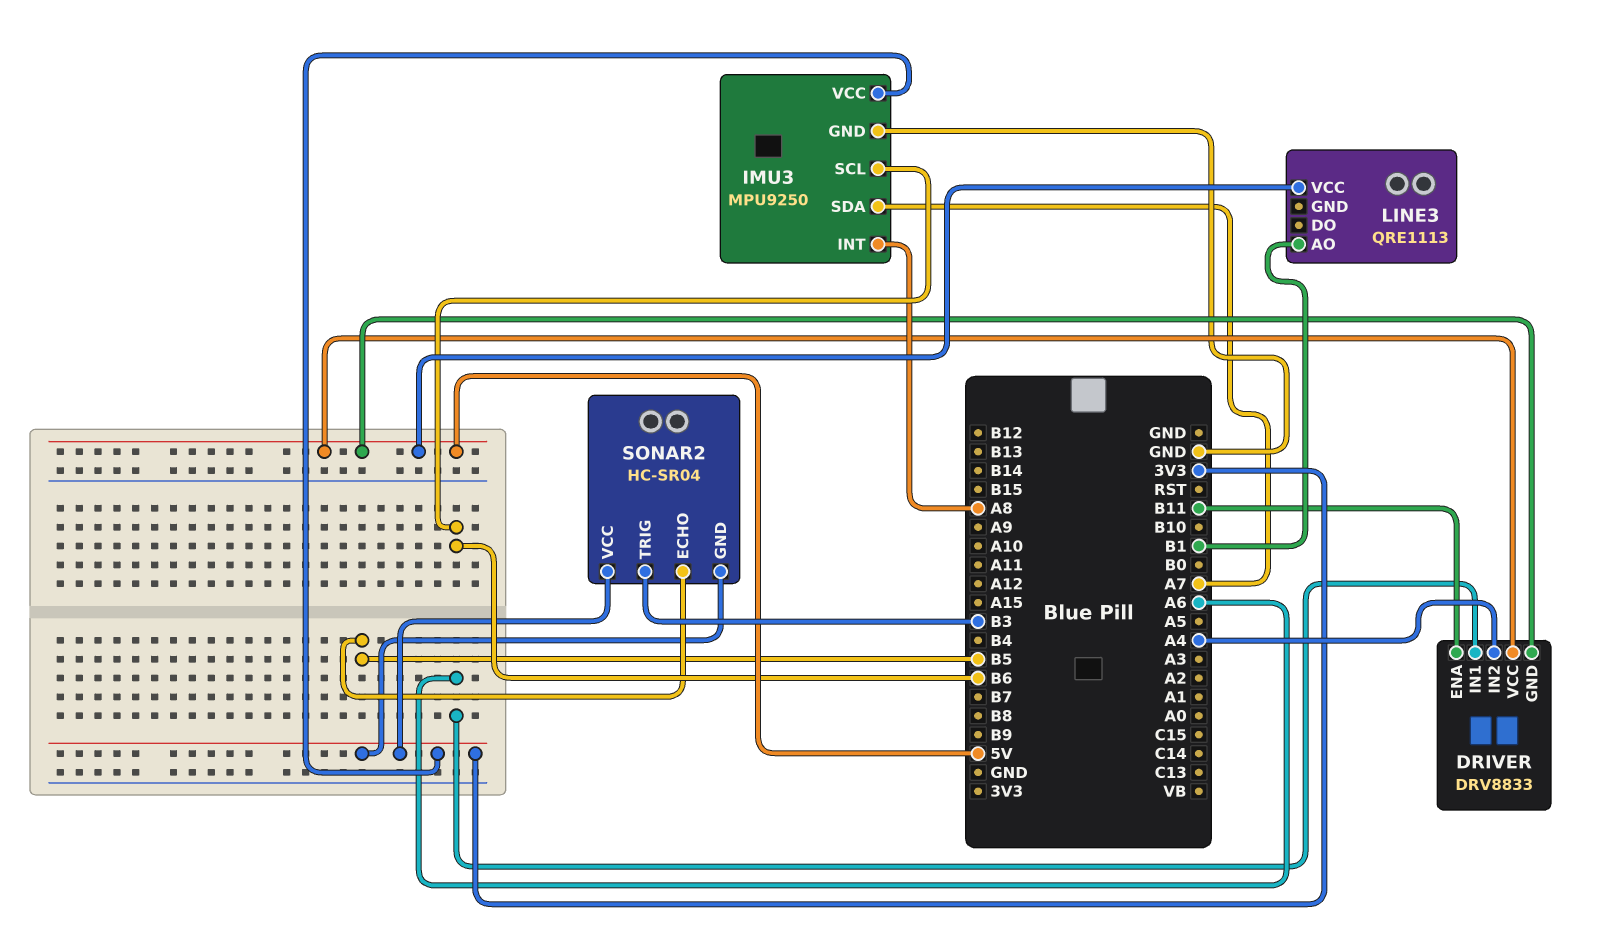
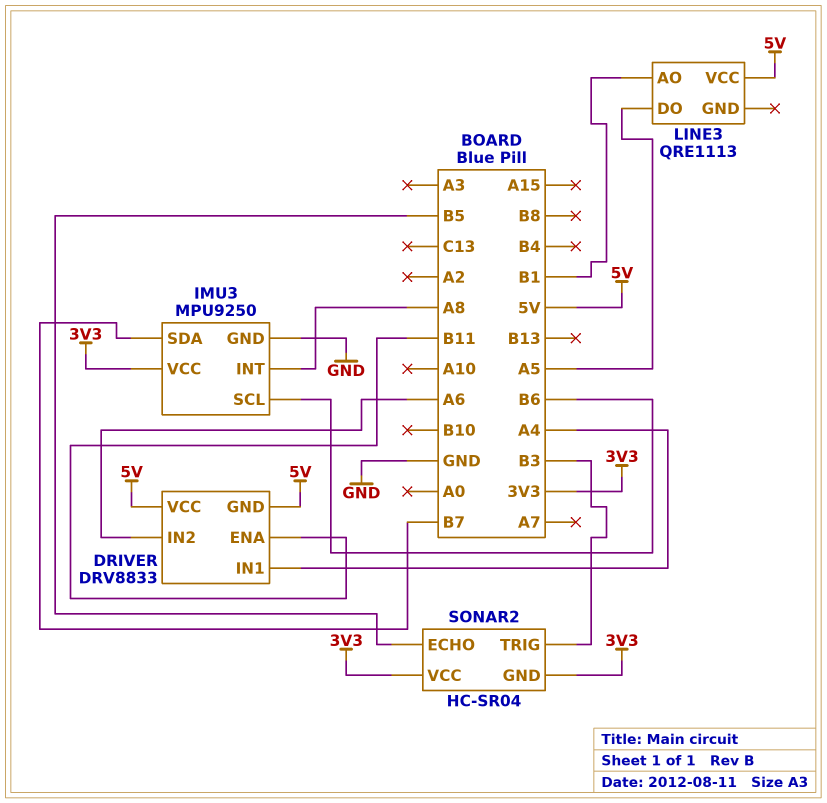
DRIVER pin IN1: A6 -> A4
DRIVER pin IN2: A4 -> A6
IMU3 pin SDA: A7 -> B7
LINE3 pin DO: none -> A5

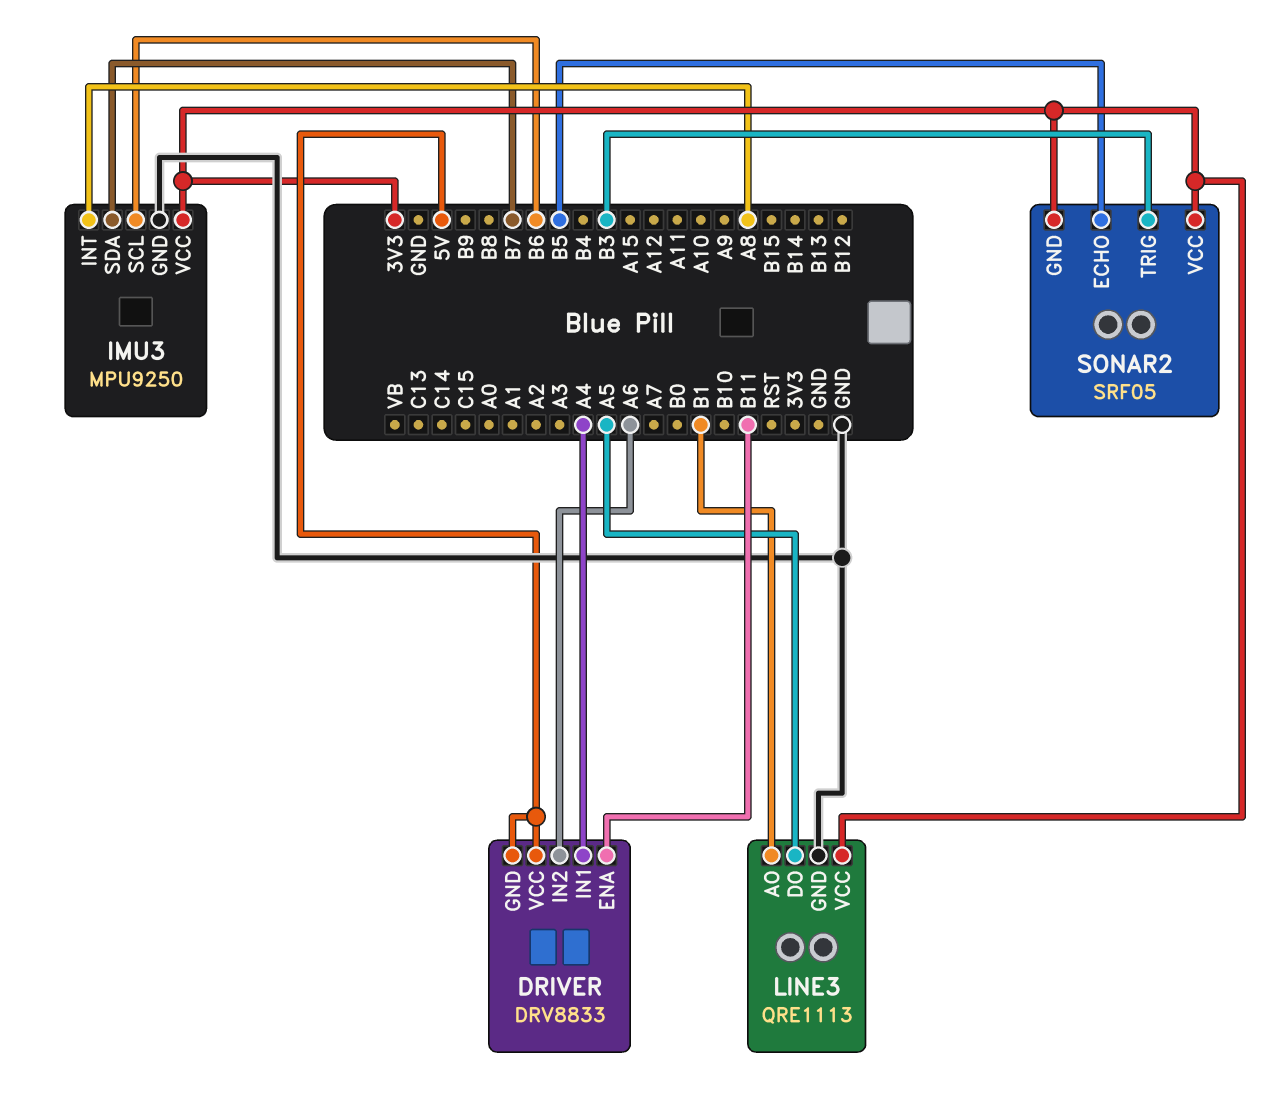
LINE3 pin GND: none -> GND
LINE3 pin VCC: 5V -> 3V3
SONAR2: HC-SR04 -> SRF05

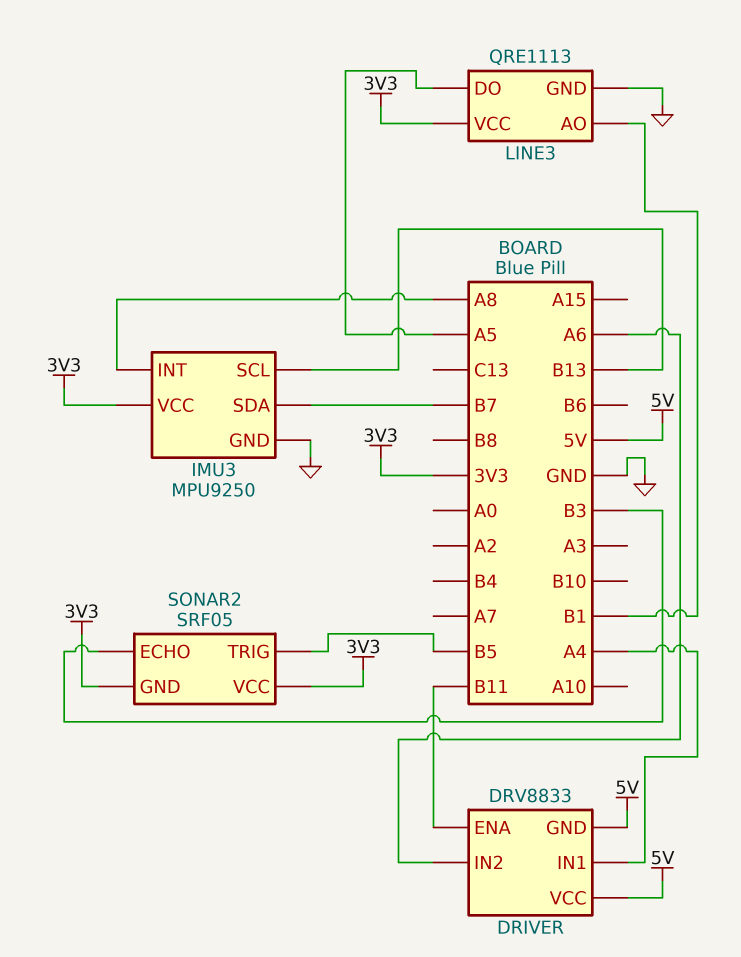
IMU3 pin SCL: B6 -> B13
SONAR2 pin ECHO: B5 -> B3
SONAR2 pin TRIG: B3 -> B5

